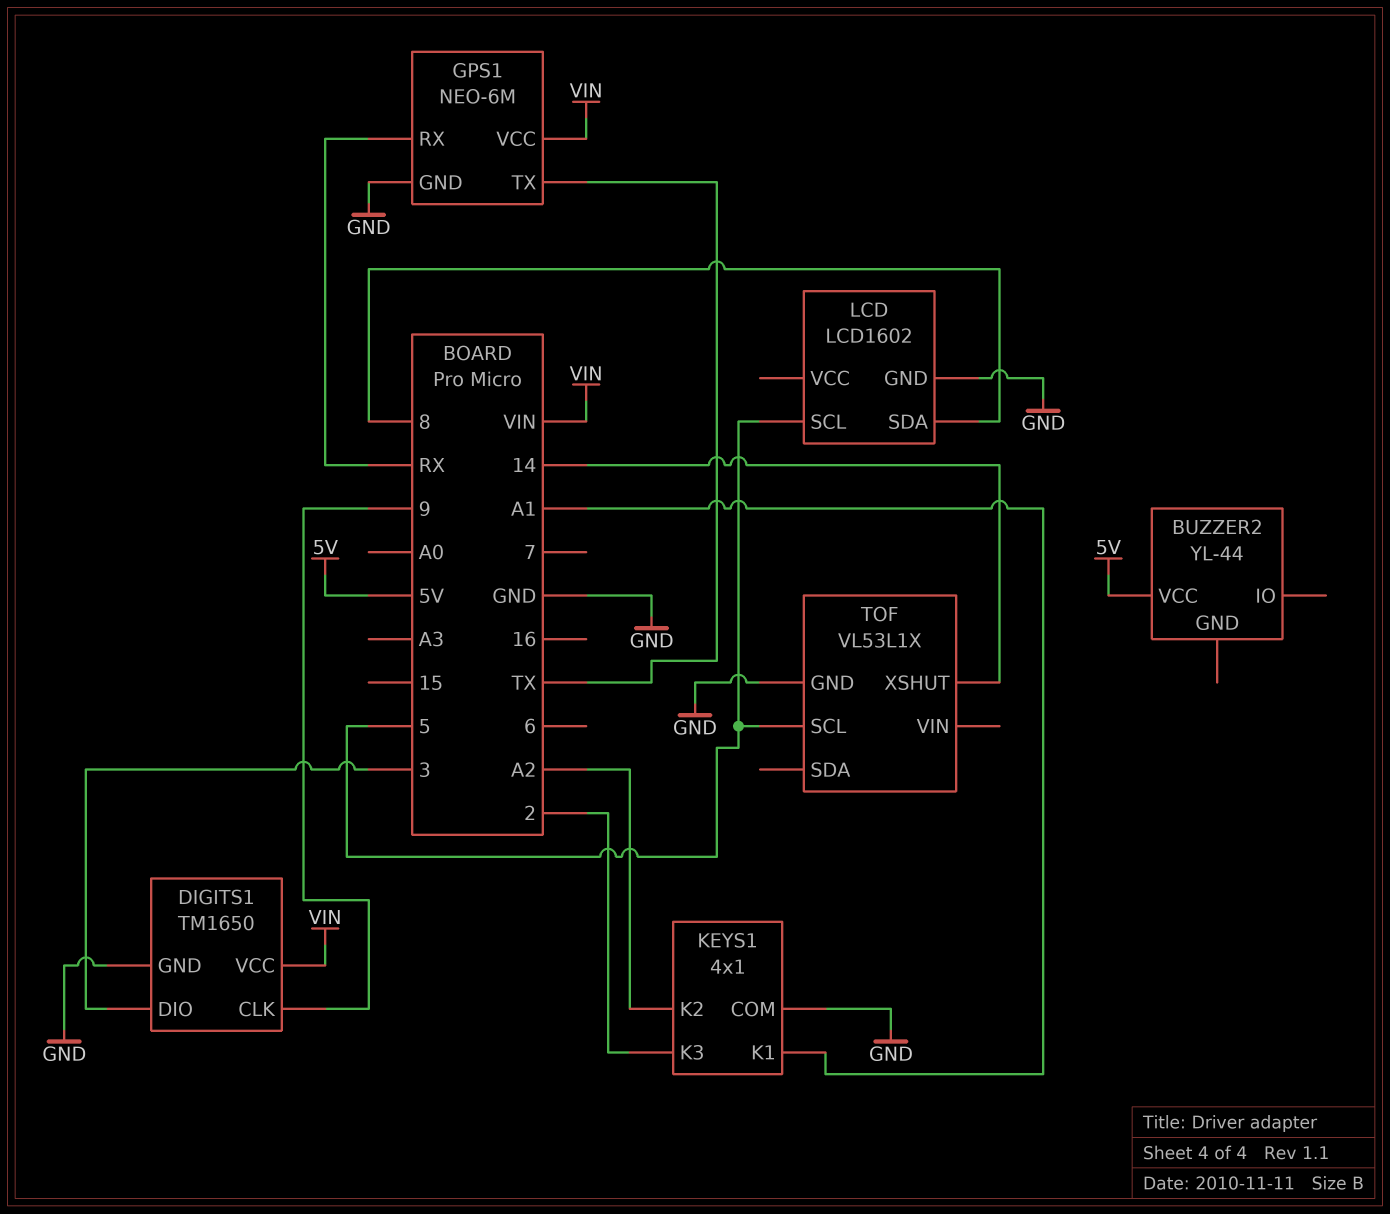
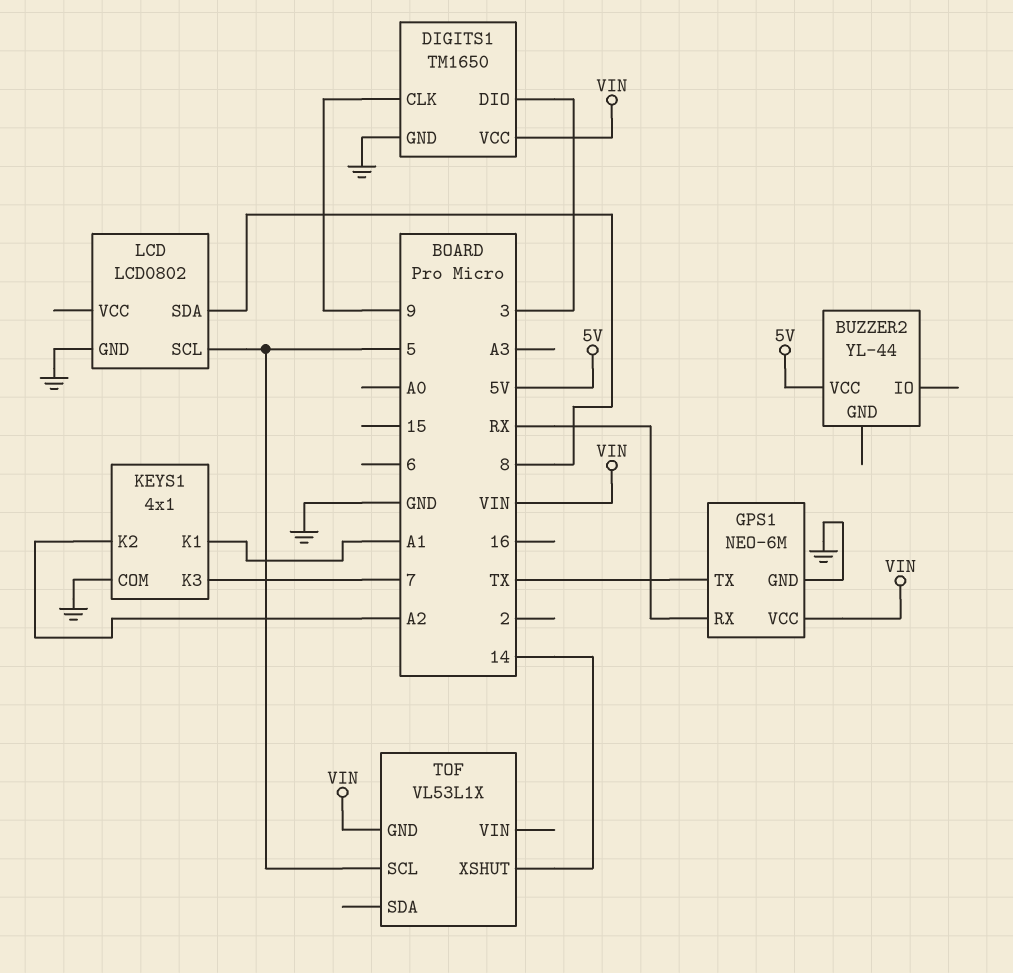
KEYS1 pin K3: 2 -> 7
LCD: LCD1602 -> LCD0802
TOF pin GND: GND -> VIN

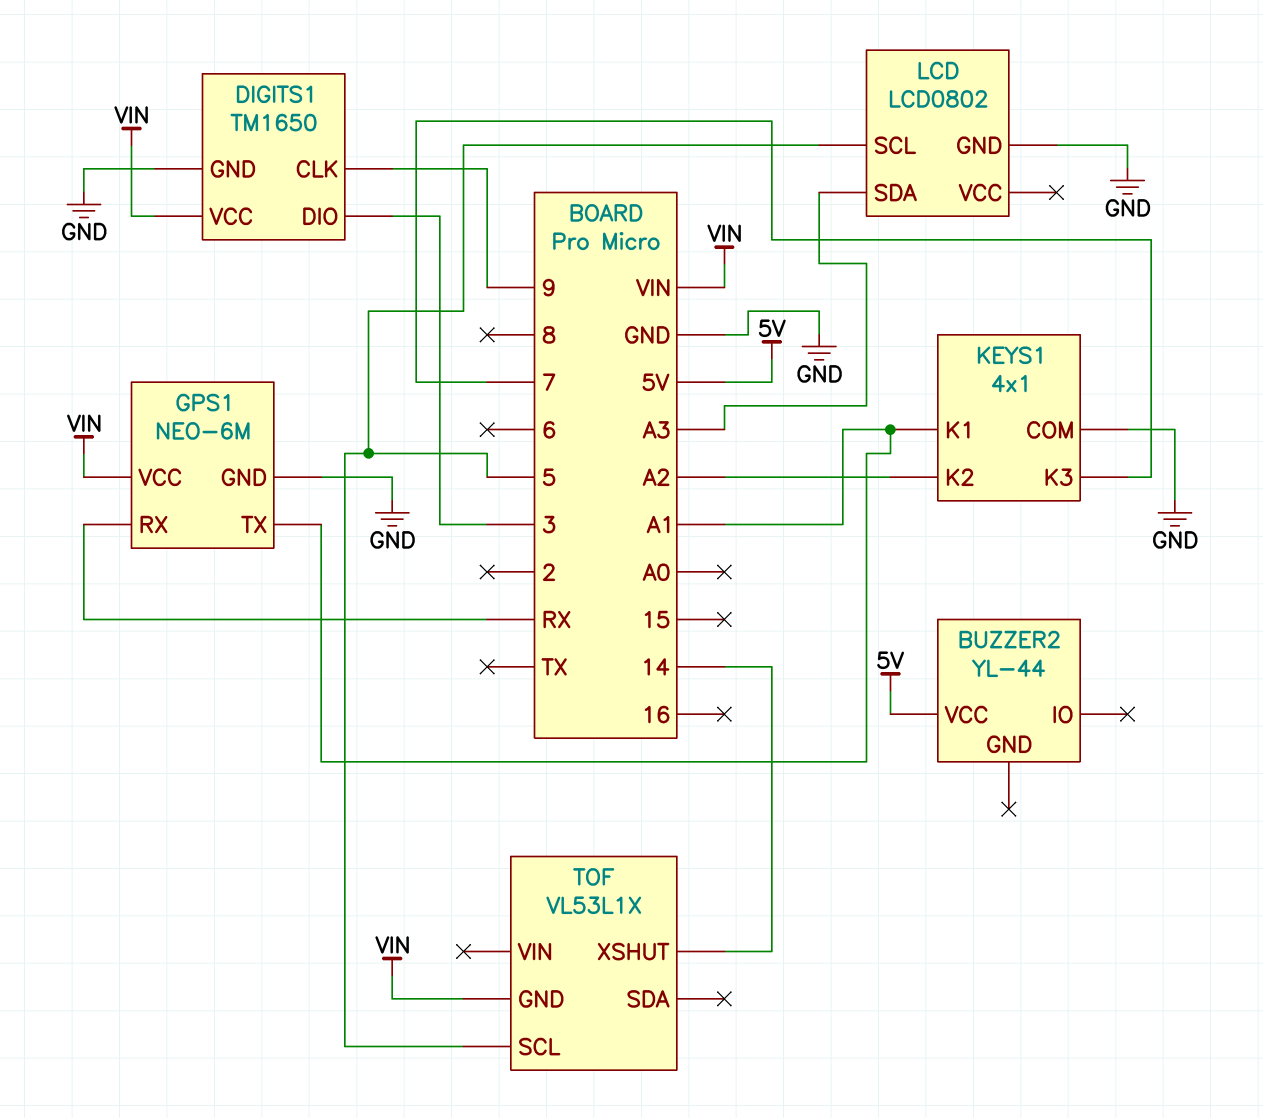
GPS1 pin TX: TX -> A1
LCD pin SDA: 8 -> A3

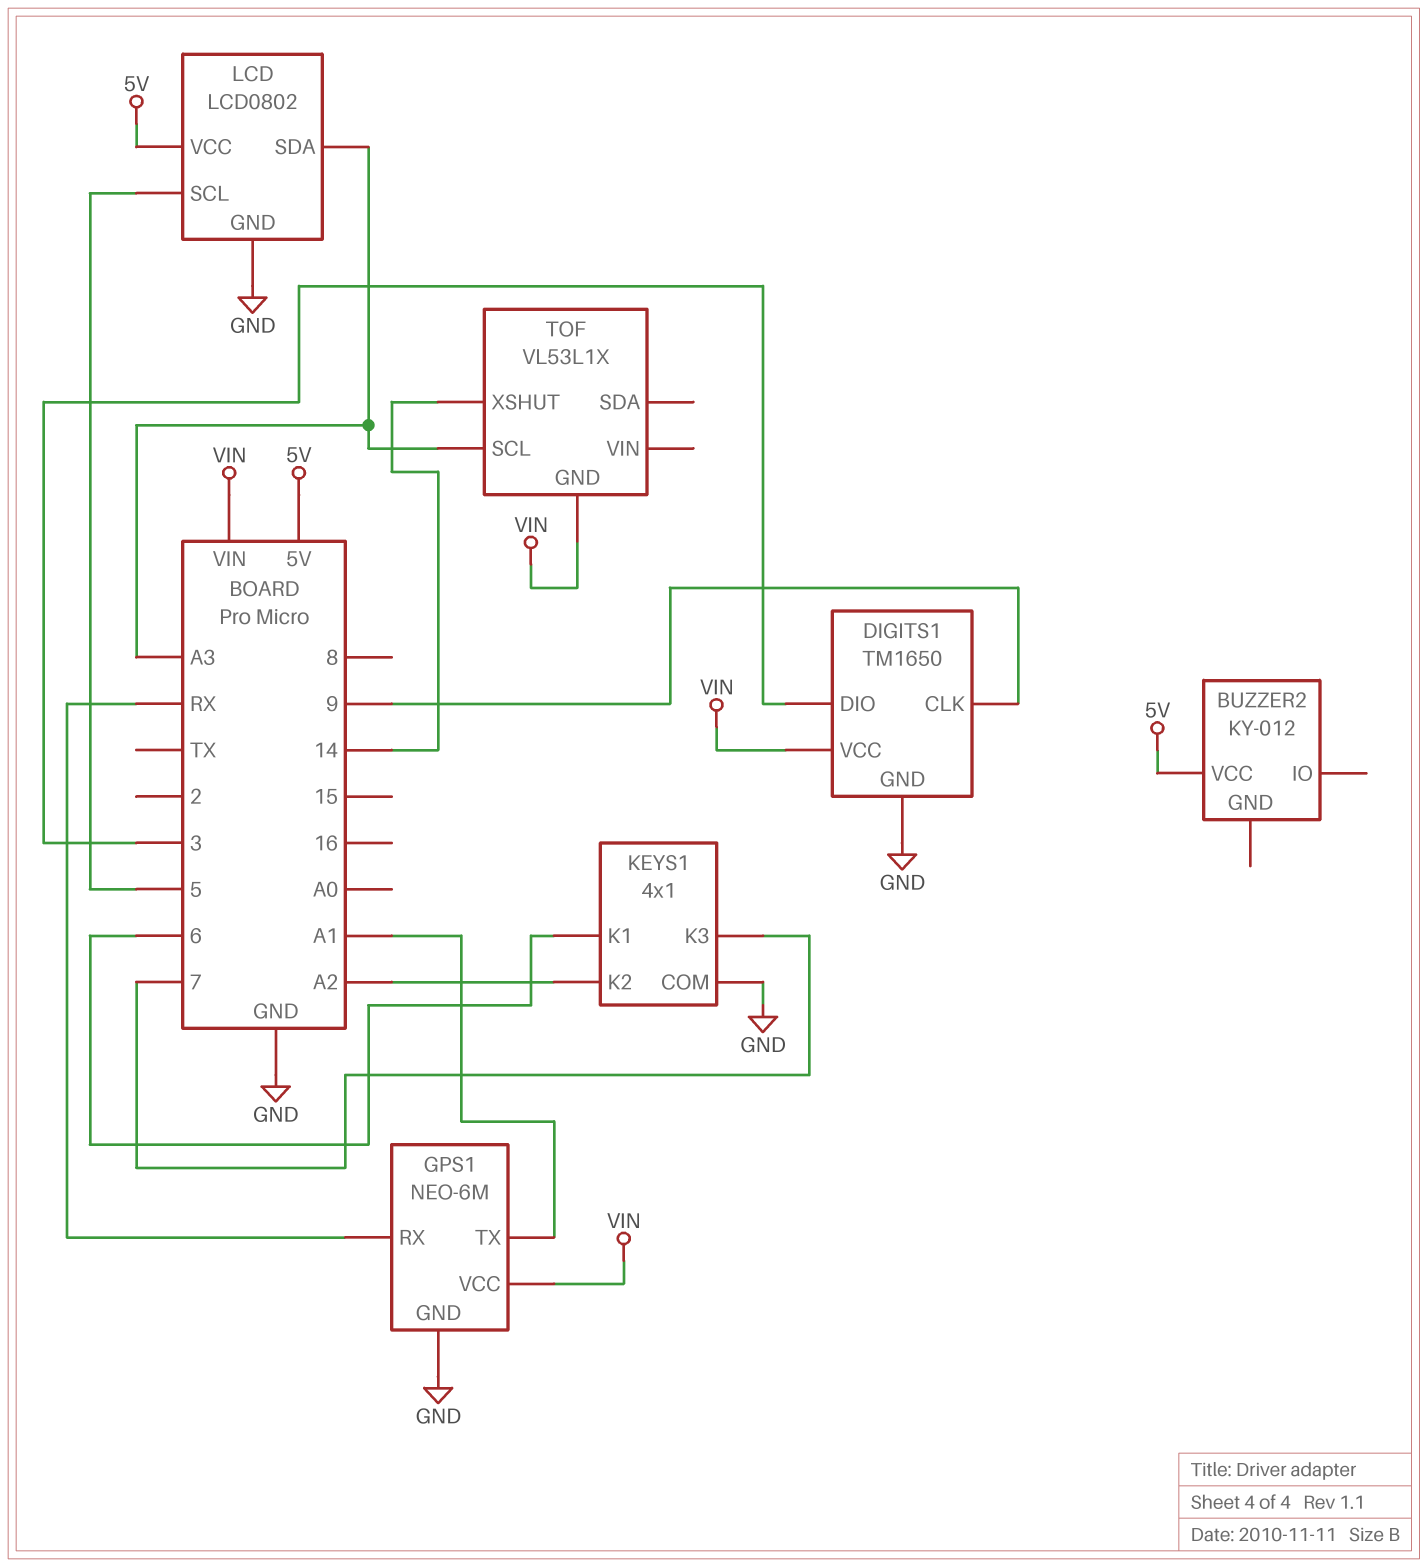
BUZZER2: YL-44 -> KY-012
KEYS1 pin K1: A1 -> 6
LCD pin VCC: none -> 5V
TOF pin SCL: 5 -> A3

